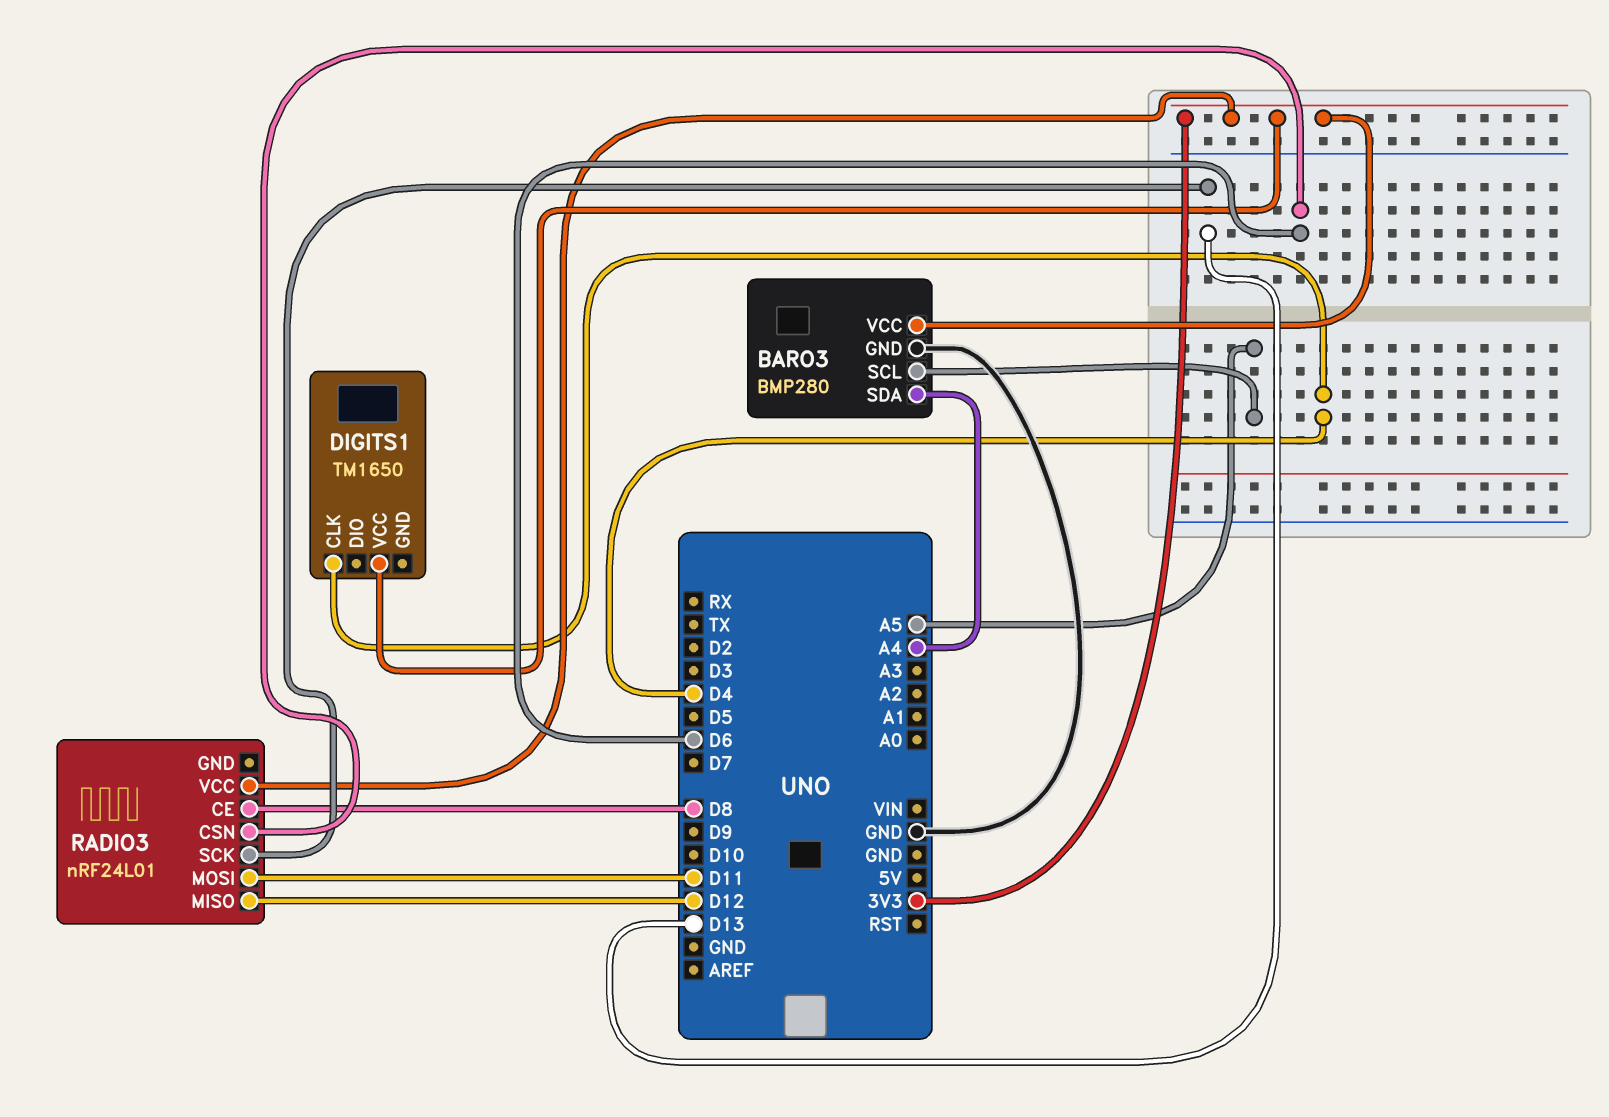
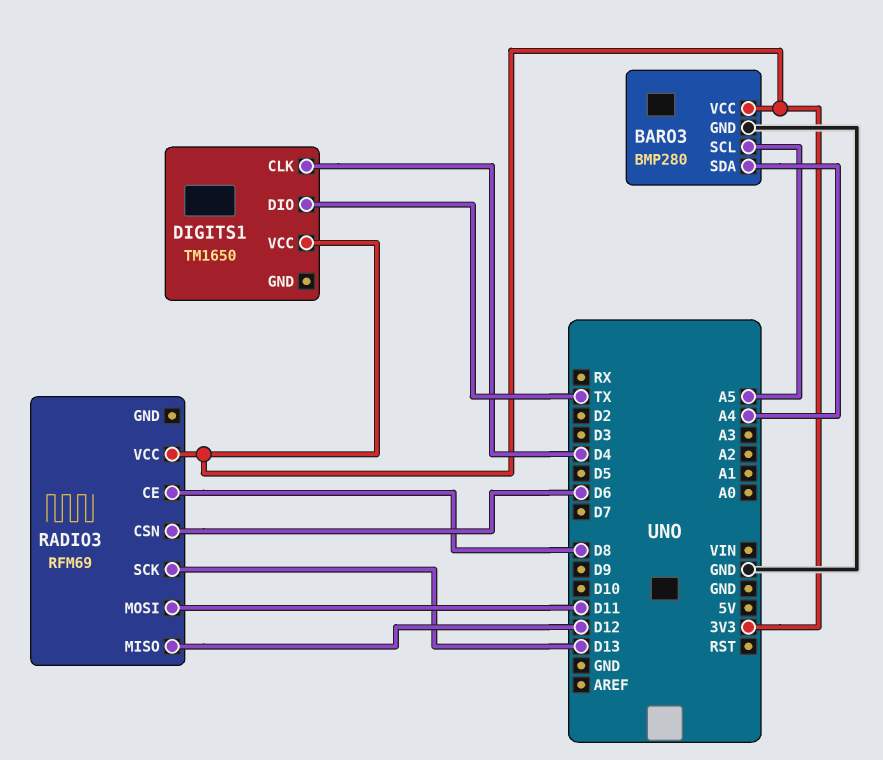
DIGITS1 pin DIO: none -> TX
RADIO3: nRF24L01 -> RFM69

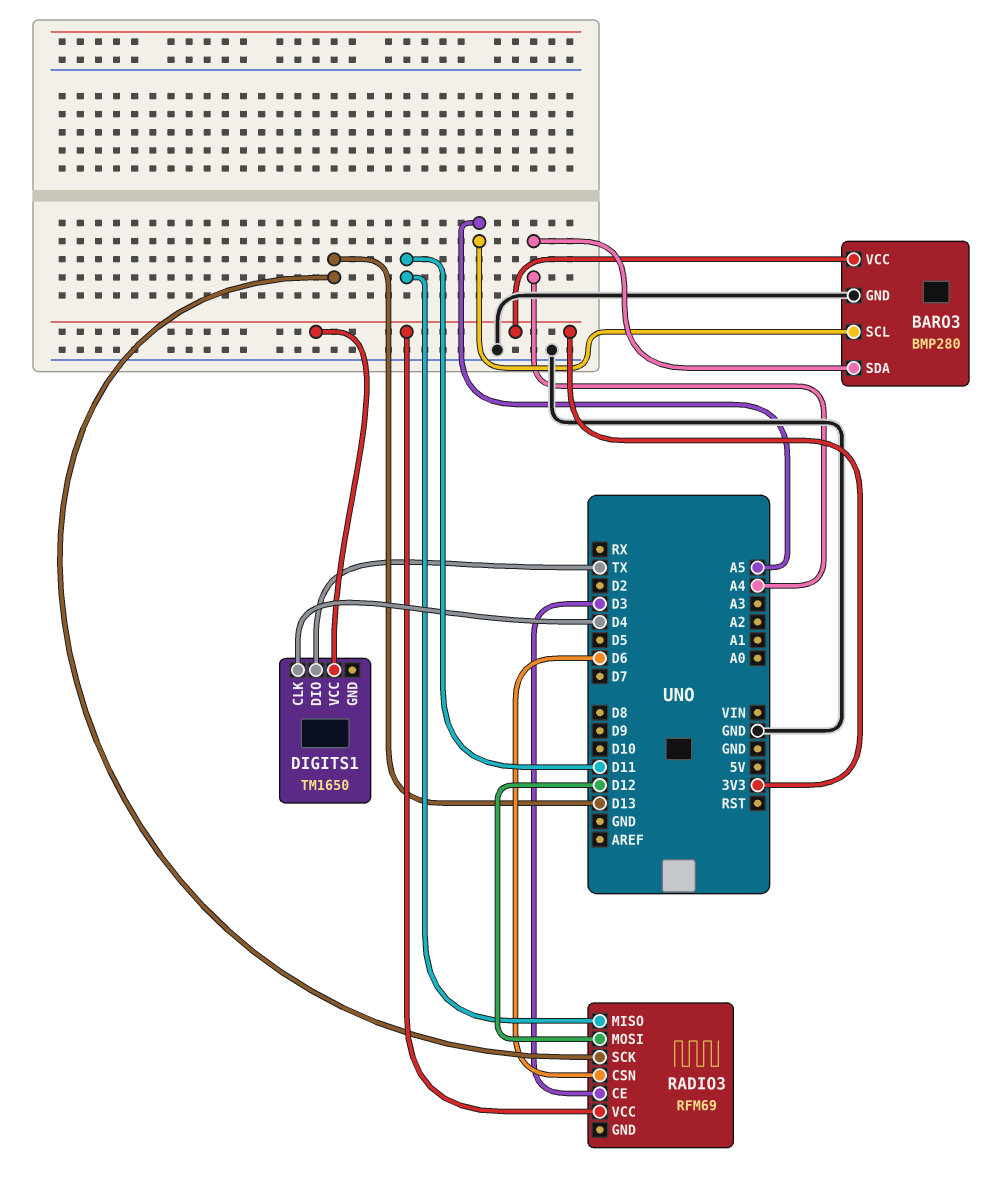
RADIO3 pin CE: D8 -> D3
RADIO3 pin MISO: D12 -> D11
RADIO3 pin MOSI: D11 -> D12

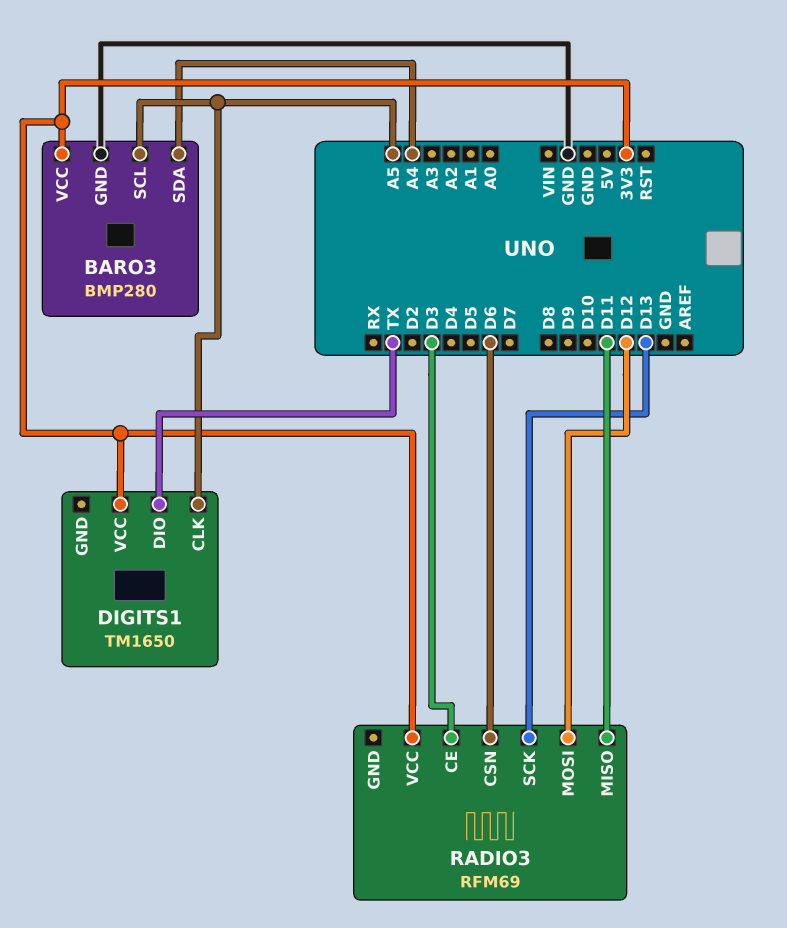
DIGITS1 pin CLK: D4 -> A5

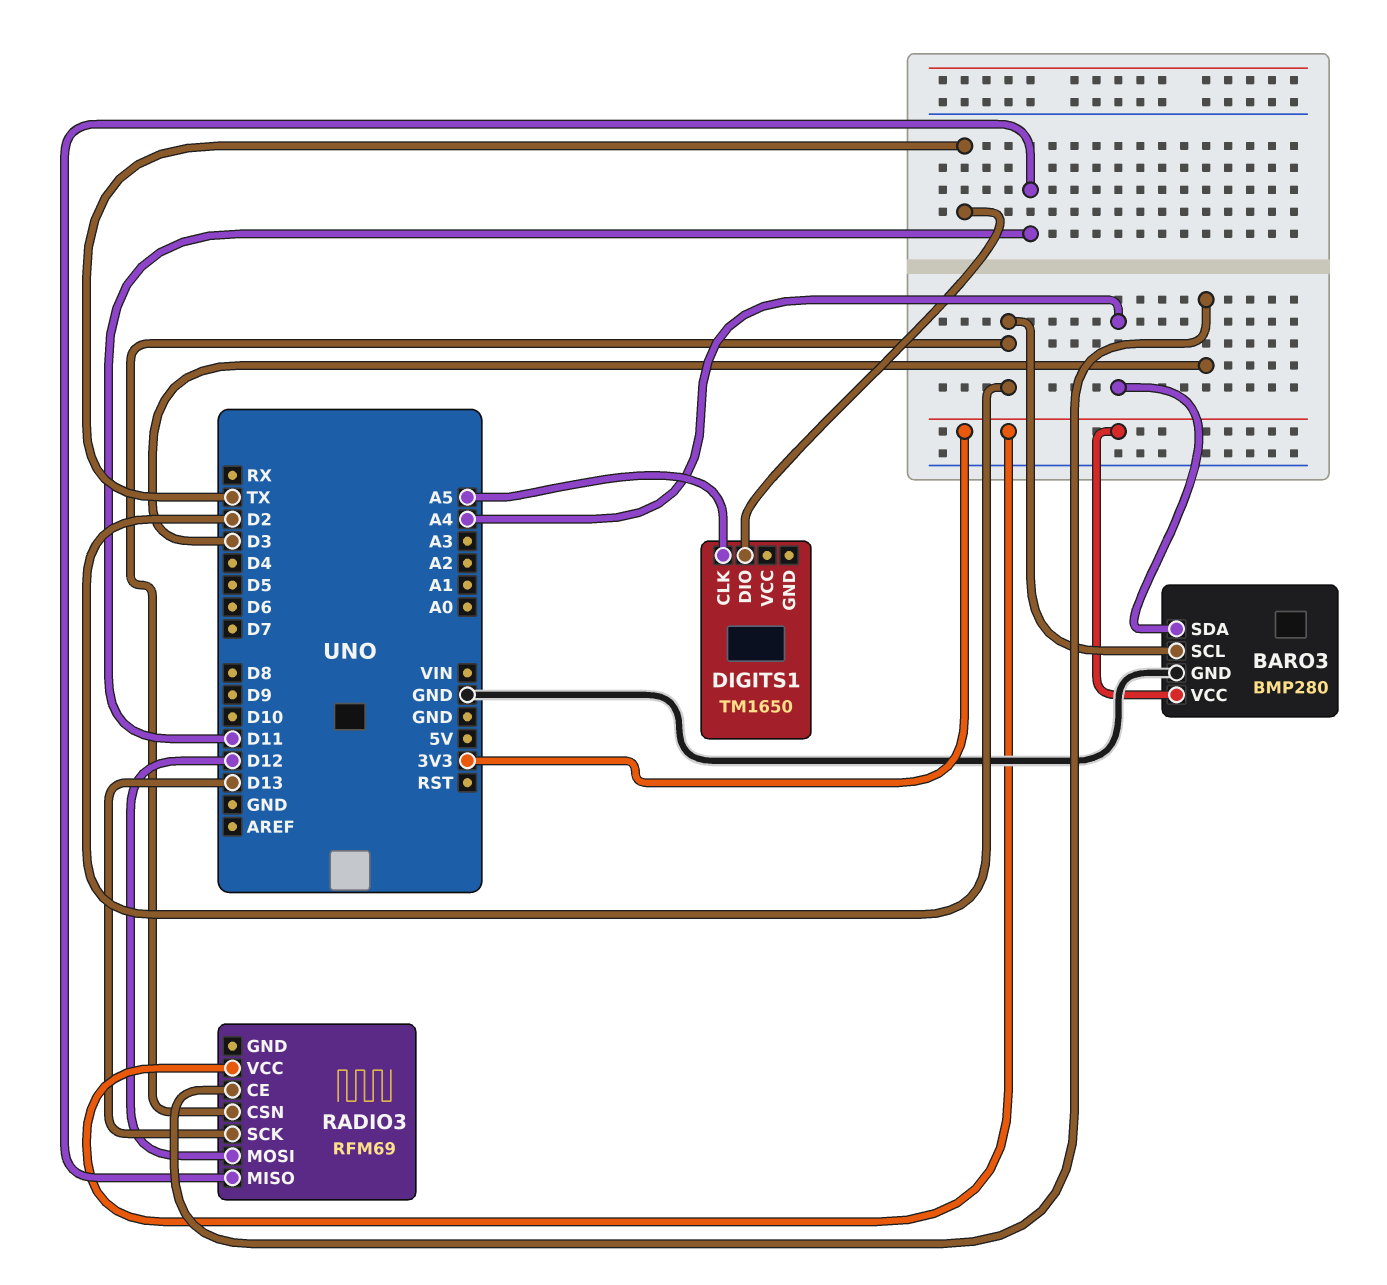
BARO3 pin SCL: A5 -> D2
DIGITS1 pin VCC: 3V3 -> none
RADIO3 pin CSN: D6 -> D2

